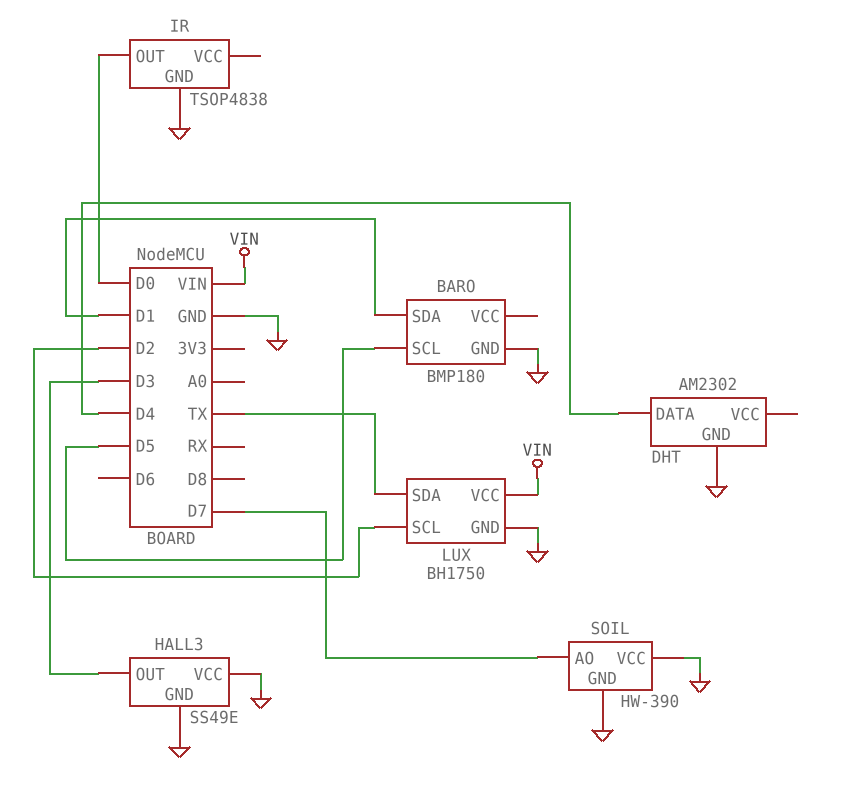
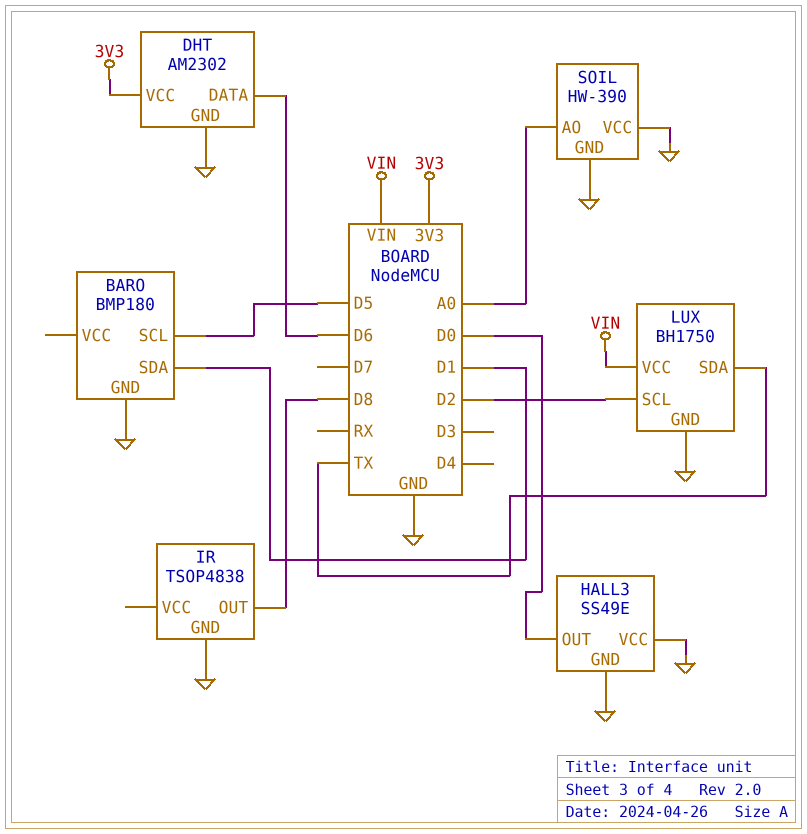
DHT pin DATA: D4 -> D6
DHT pin VCC: none -> 3V3
HALL3 pin OUT: D3 -> D0
IR pin OUT: D0 -> D8
SOIL pin AO: D7 -> A0

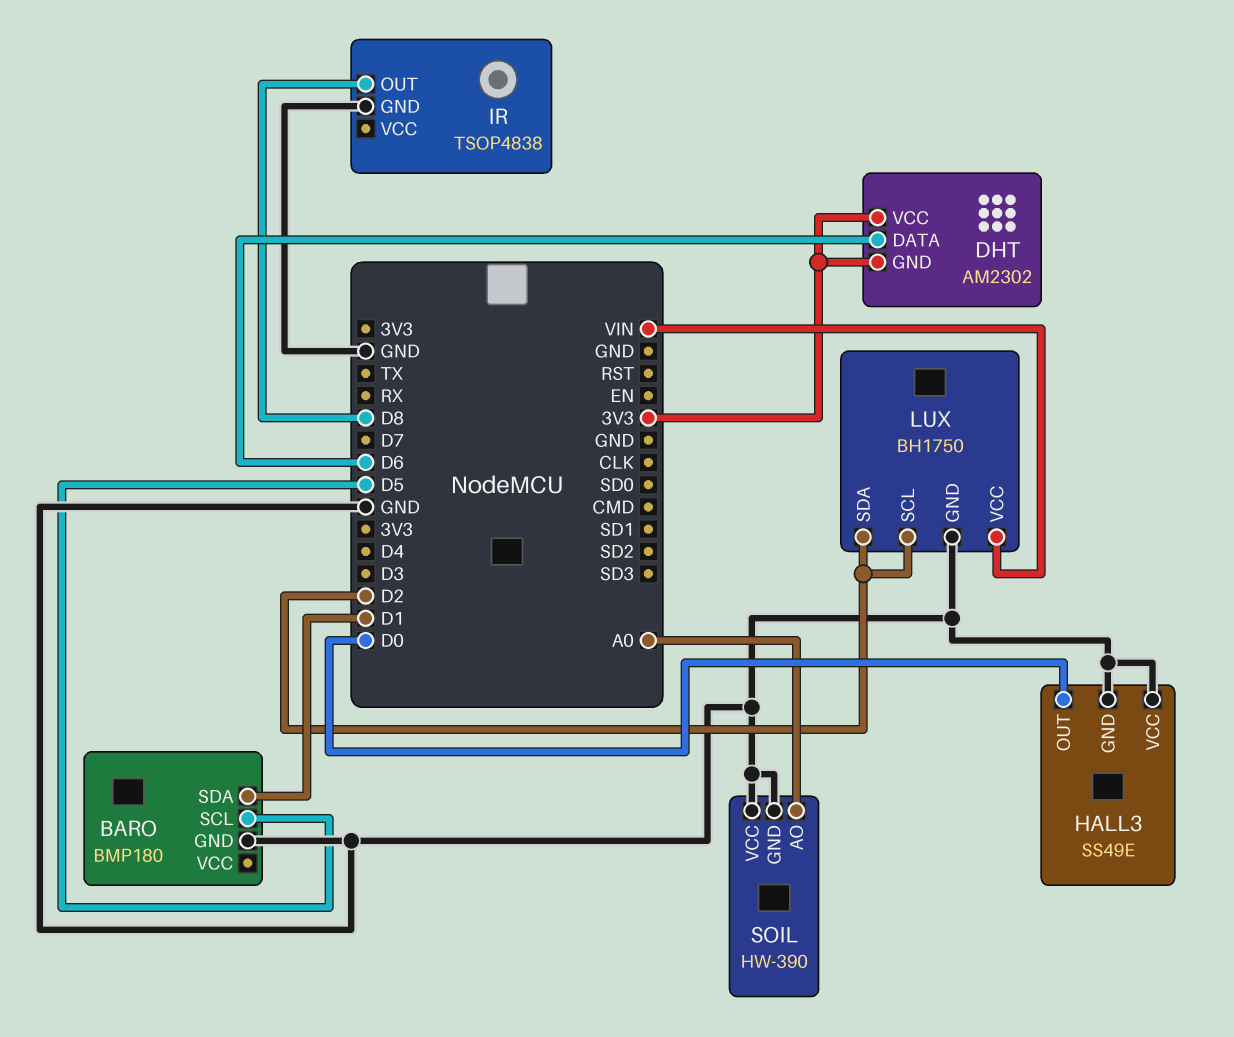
DHT pin GND: GND -> 3V3
LUX pin SDA: TX -> D2

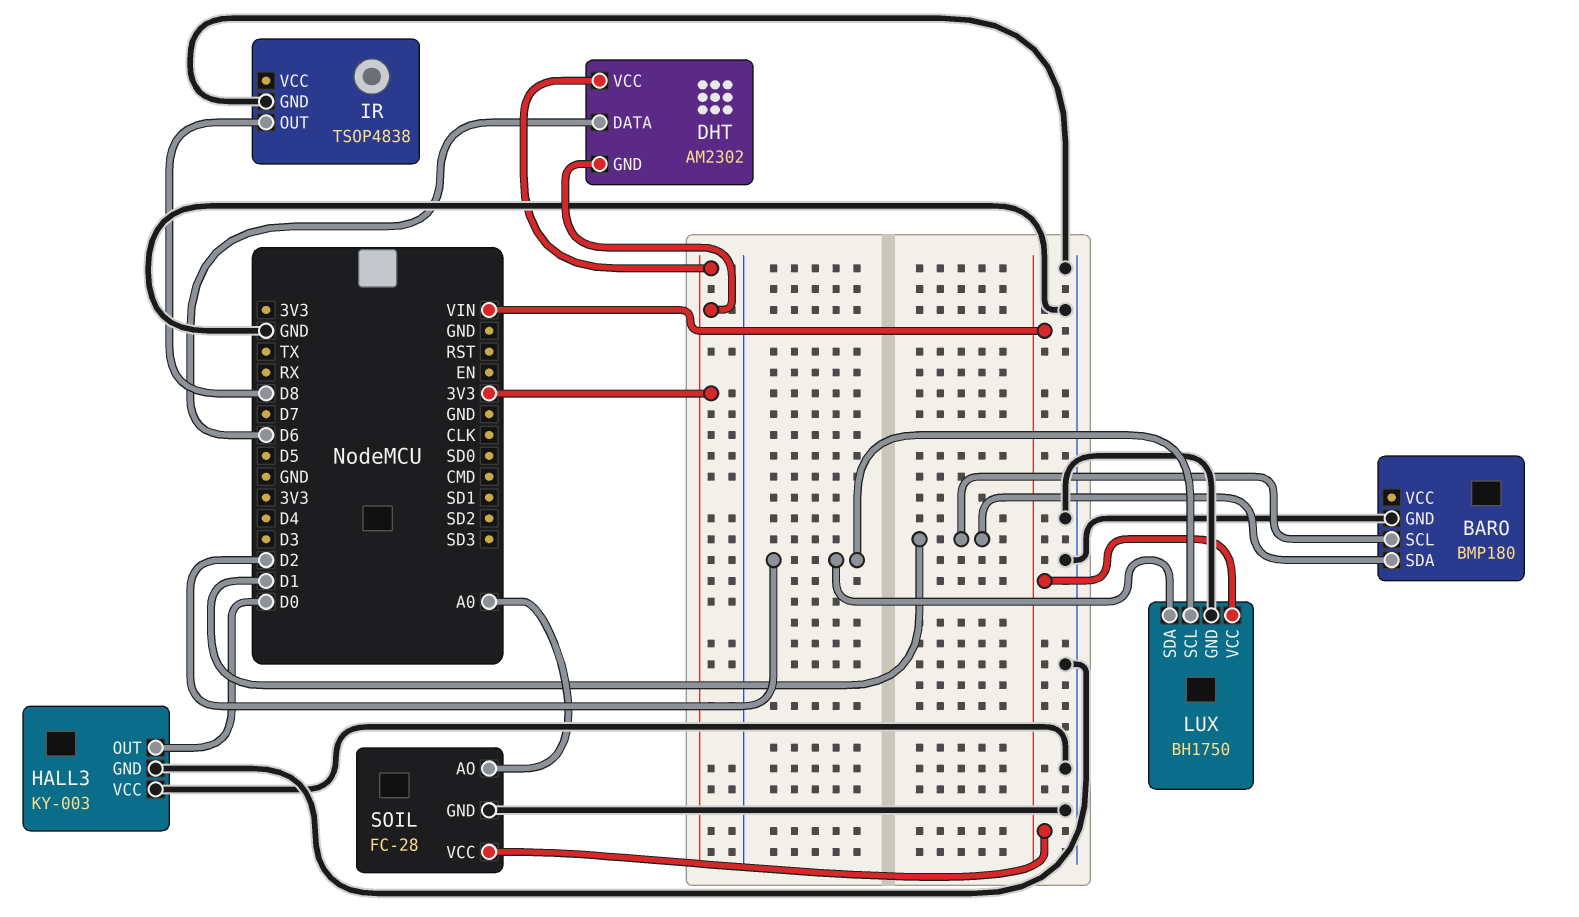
BARO pin SCL: D5 -> D1
HALL3: SS49E -> KY-003
SOIL: HW-390 -> FC-28
SOIL pin VCC: GND -> VIN

